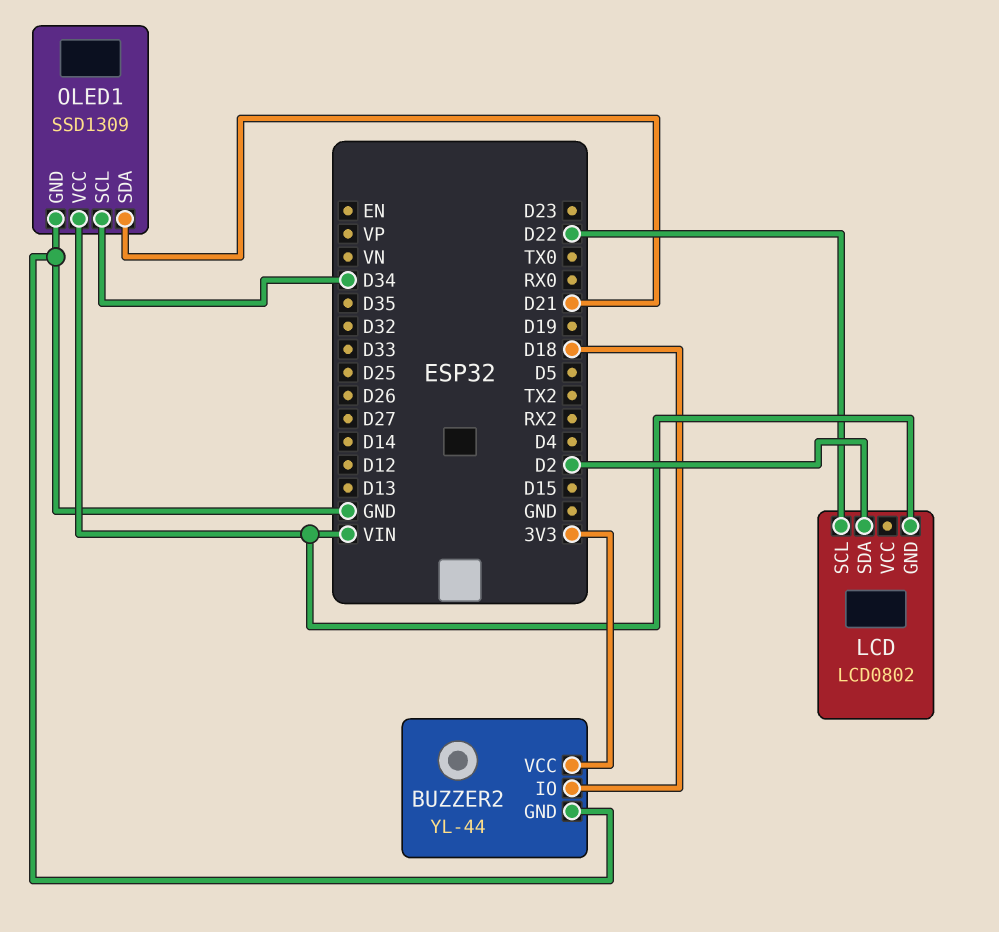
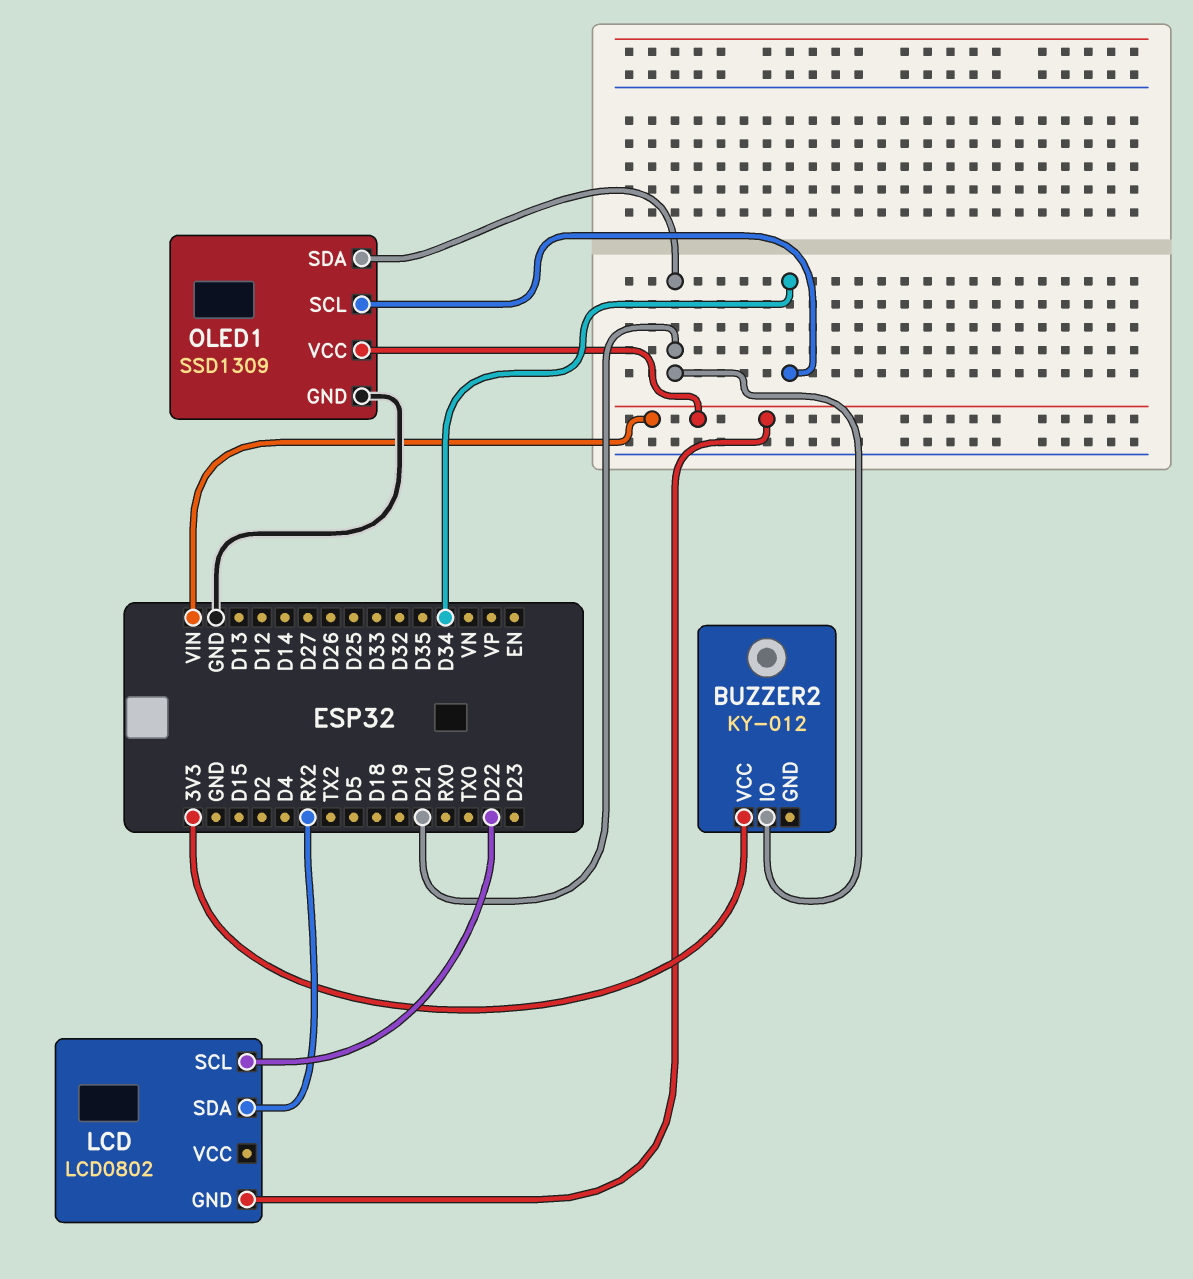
BUZZER2: YL-44 -> KY-012
BUZZER2 pin GND: GND -> none
BUZZER2 pin IO: D18 -> D21
LCD pin SDA: D2 -> RX2

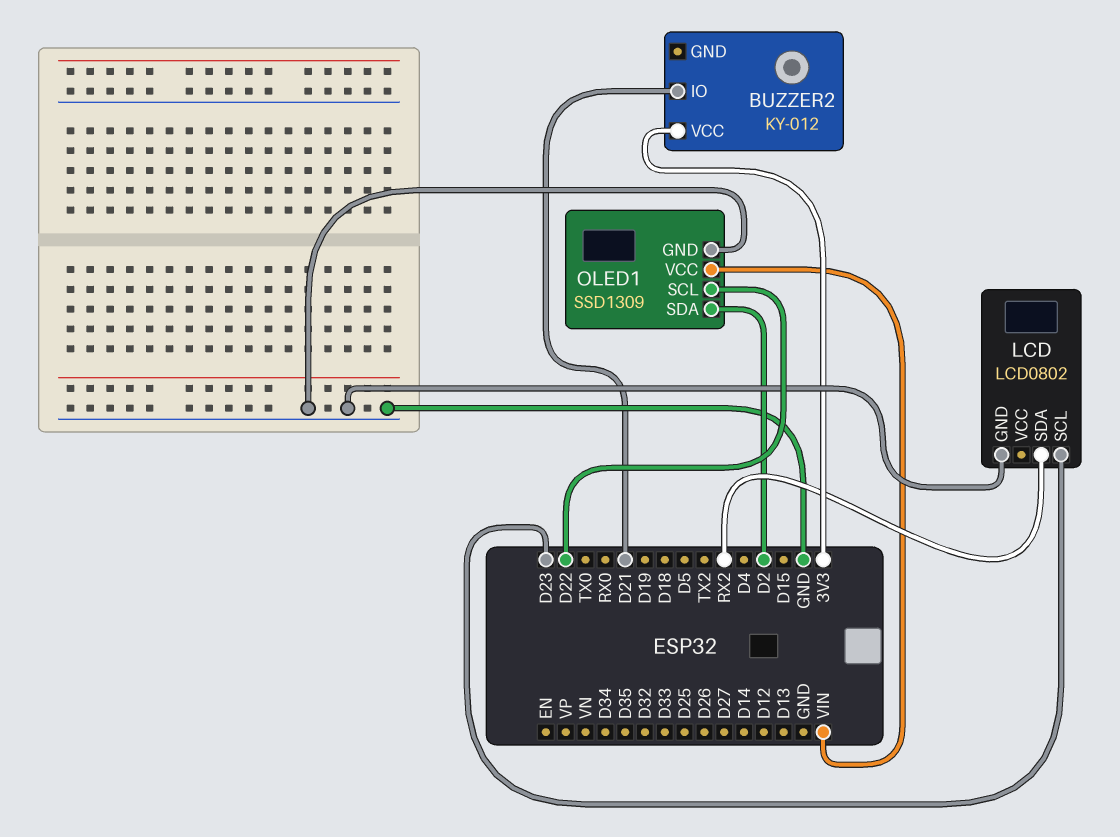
LCD pin GND: VIN -> GND
LCD pin SCL: D22 -> D23
OLED1 pin SCL: D34 -> D22
OLED1 pin SDA: D21 -> D2

